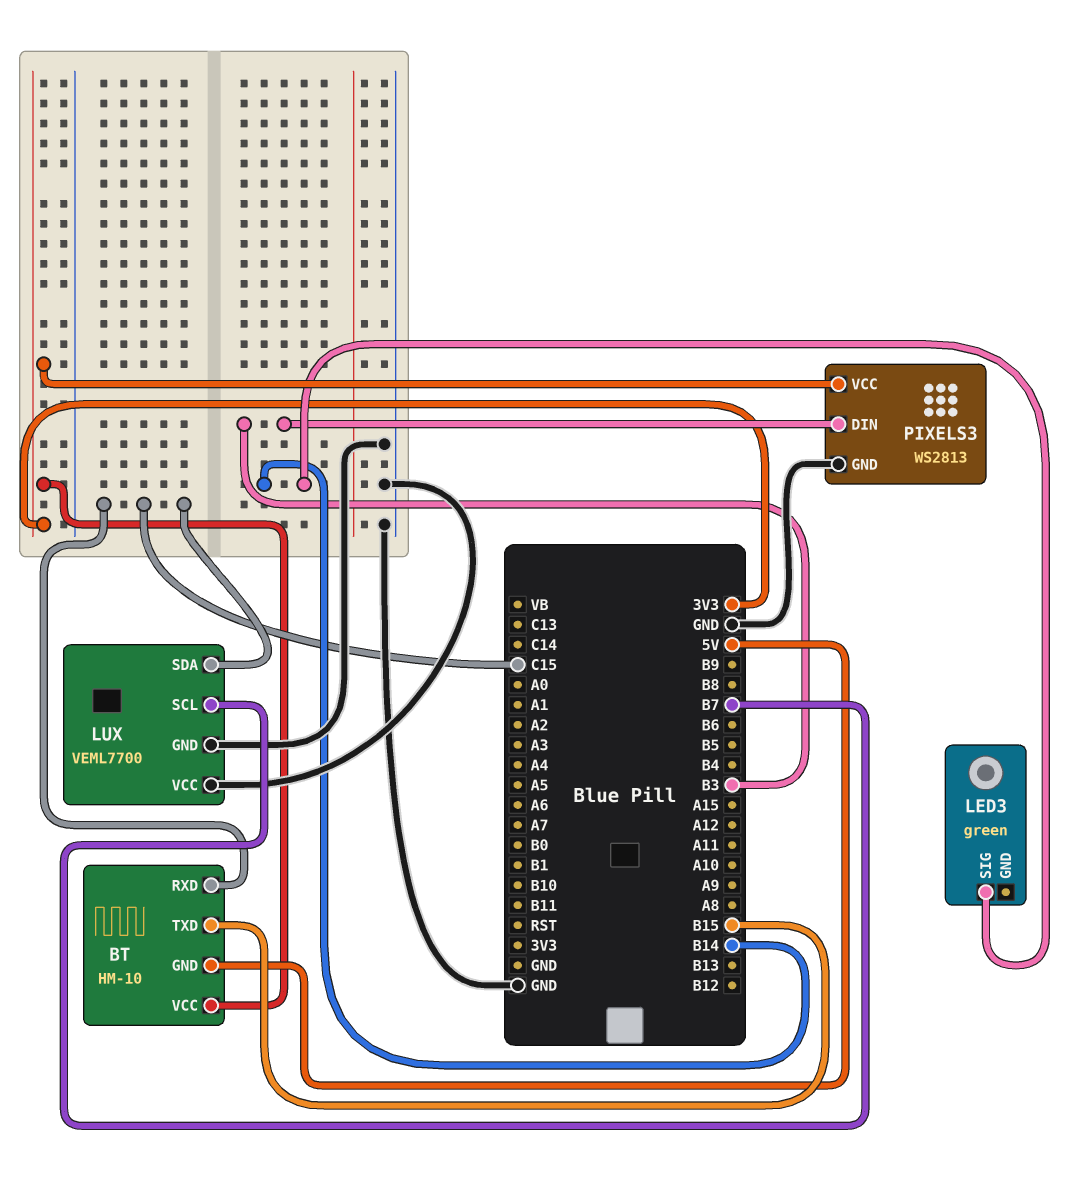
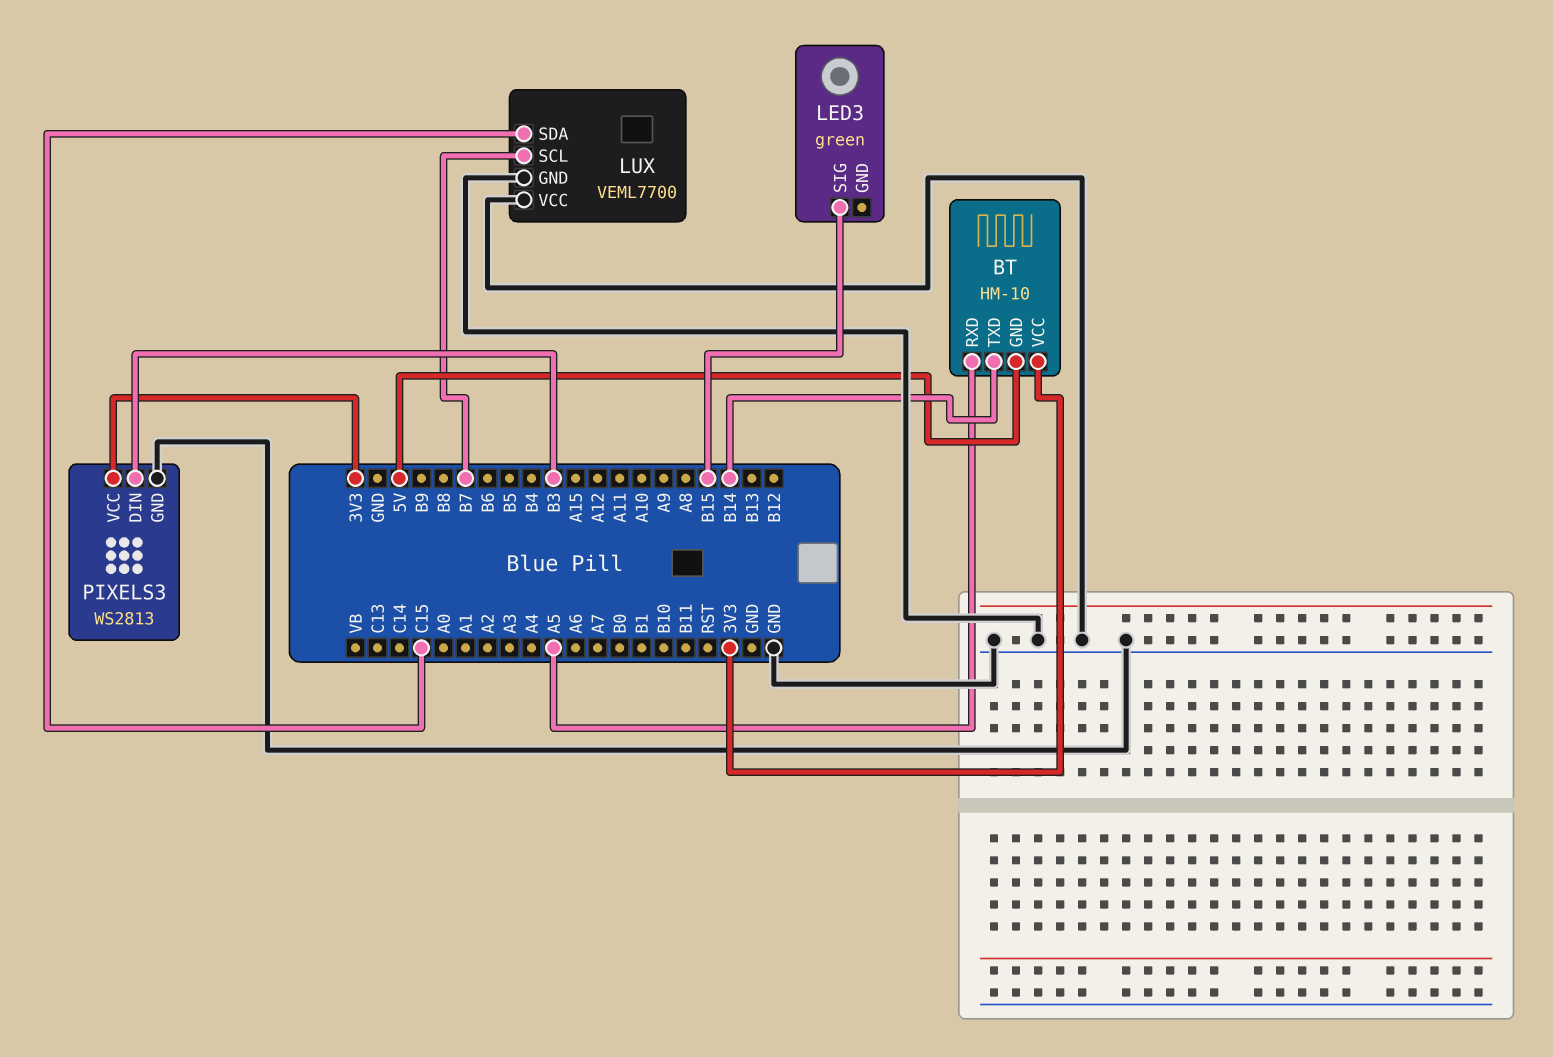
BT pin RXD: C15 -> A5
BT pin TXD: B15 -> B14
LED3 pin SIG: B14 -> B15

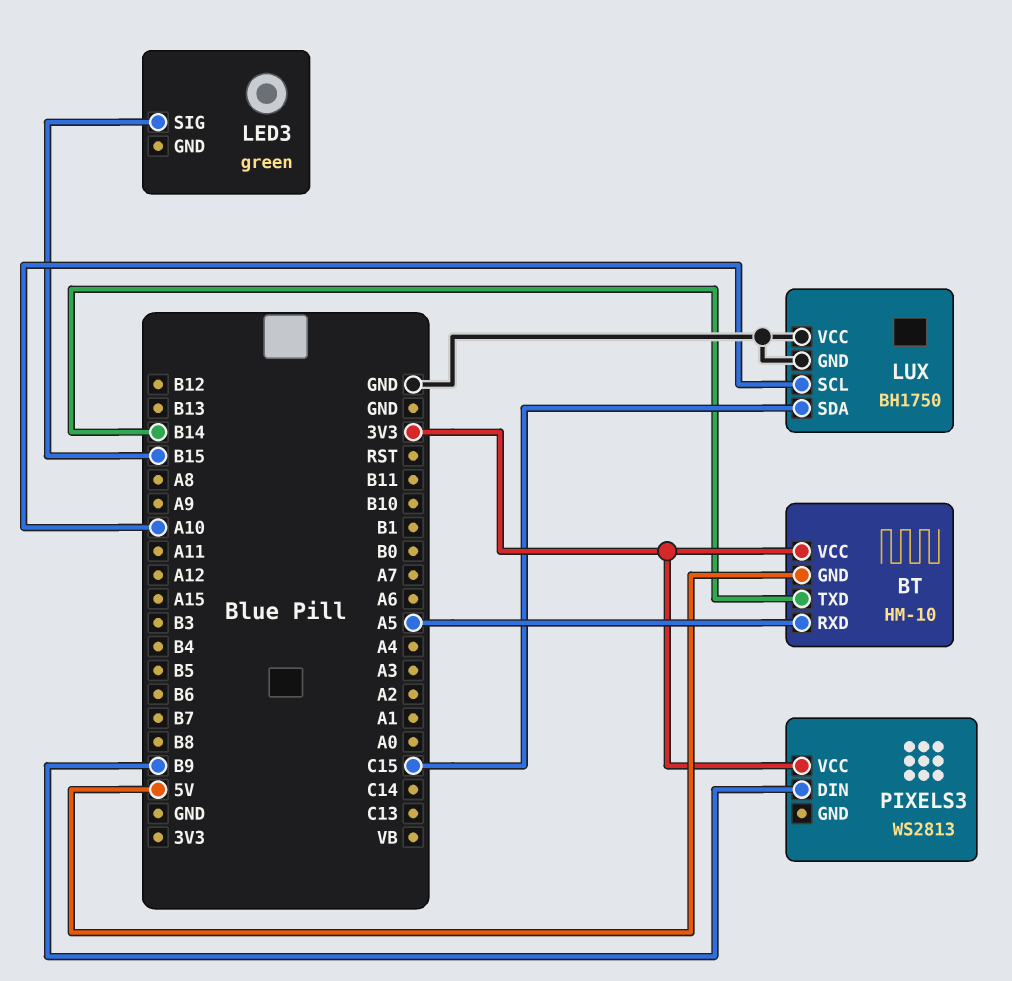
LUX: VEML7700 -> BH1750
LUX pin SCL: B7 -> A10
PIXELS3 pin DIN: B3 -> B9
PIXELS3 pin GND: GND -> none

